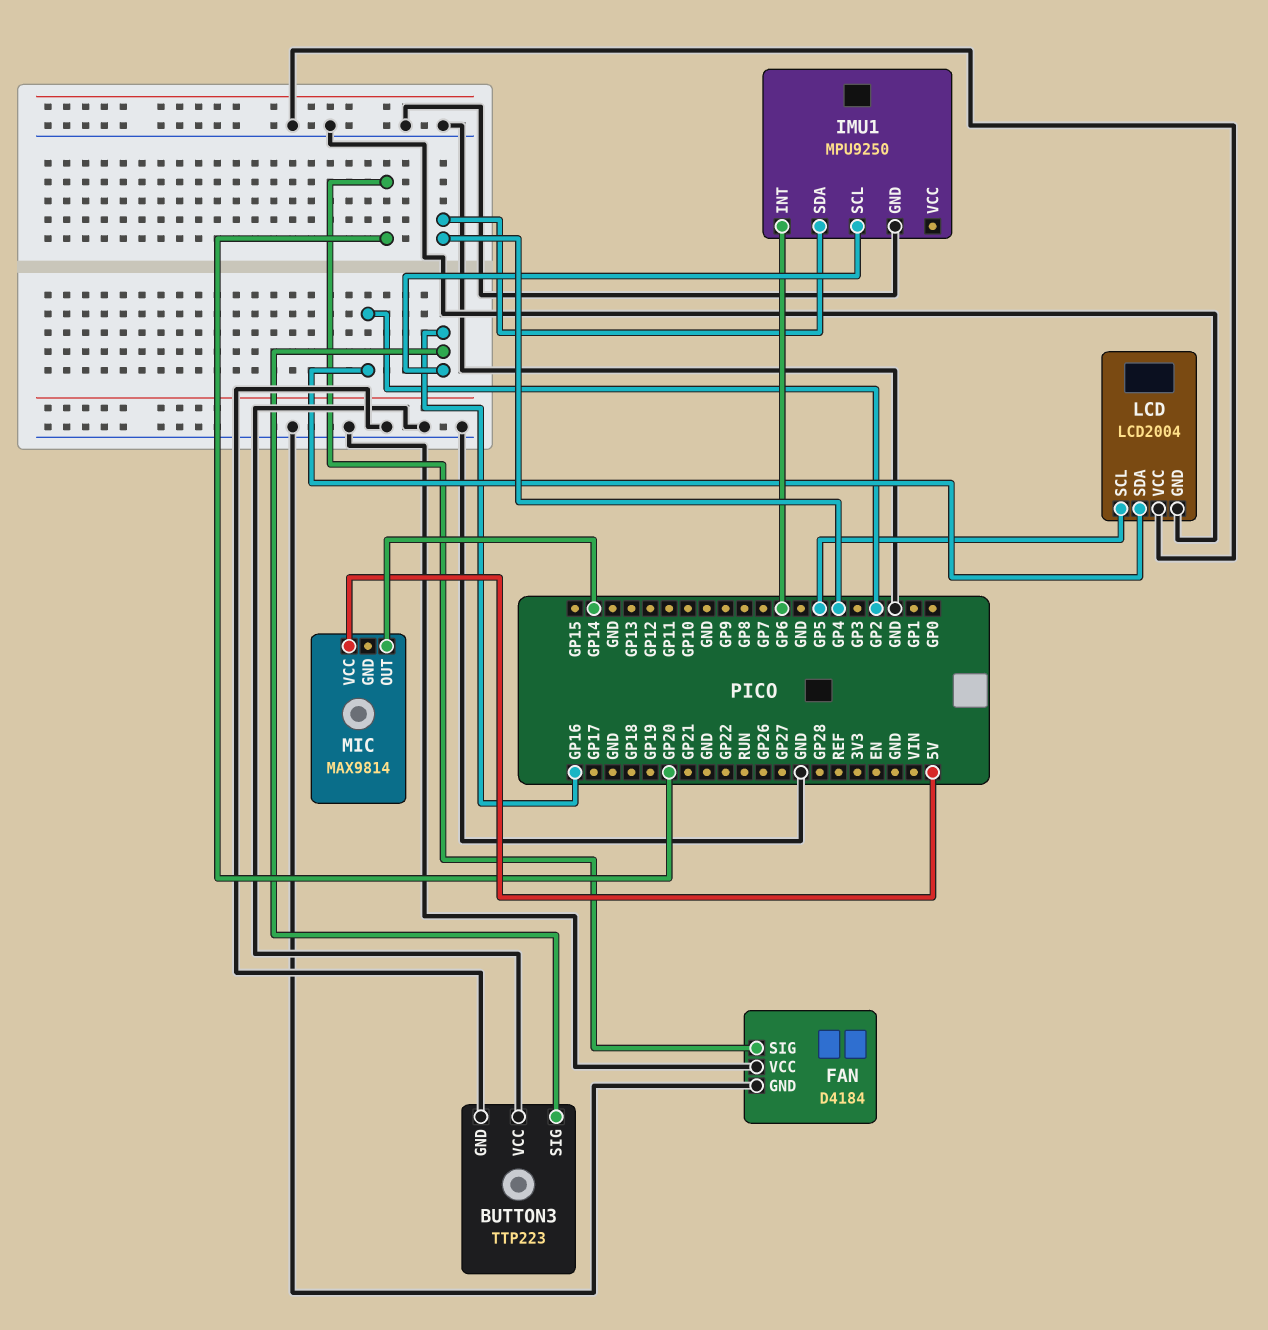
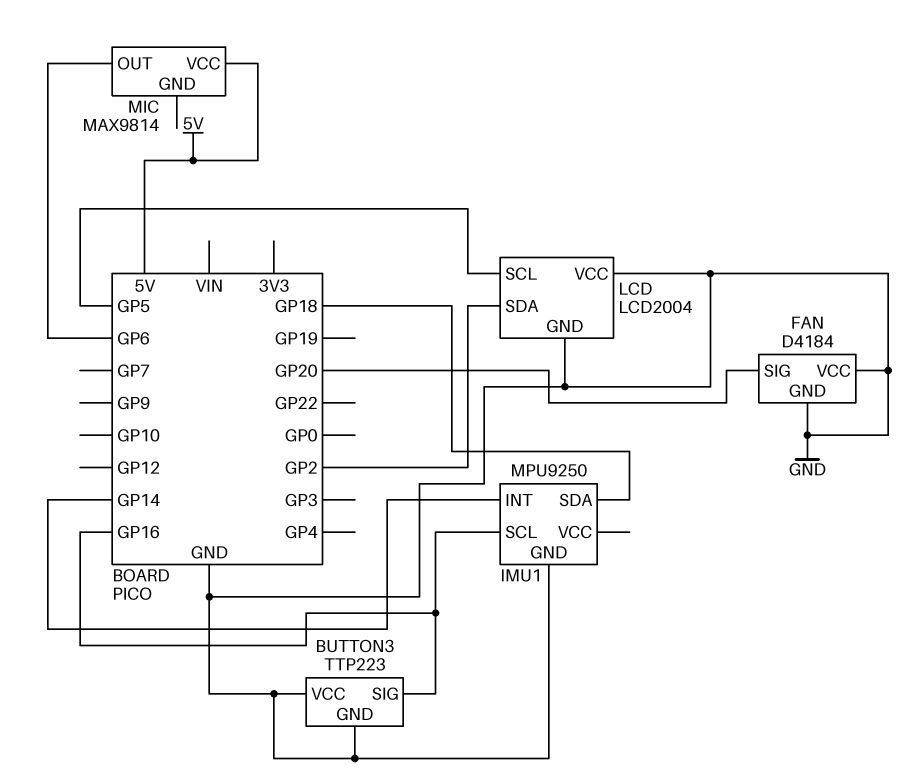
IMU1 pin INT: GP6 -> GP14
IMU1 pin SDA: GP4 -> GP18
MIC pin OUT: GP14 -> GP6

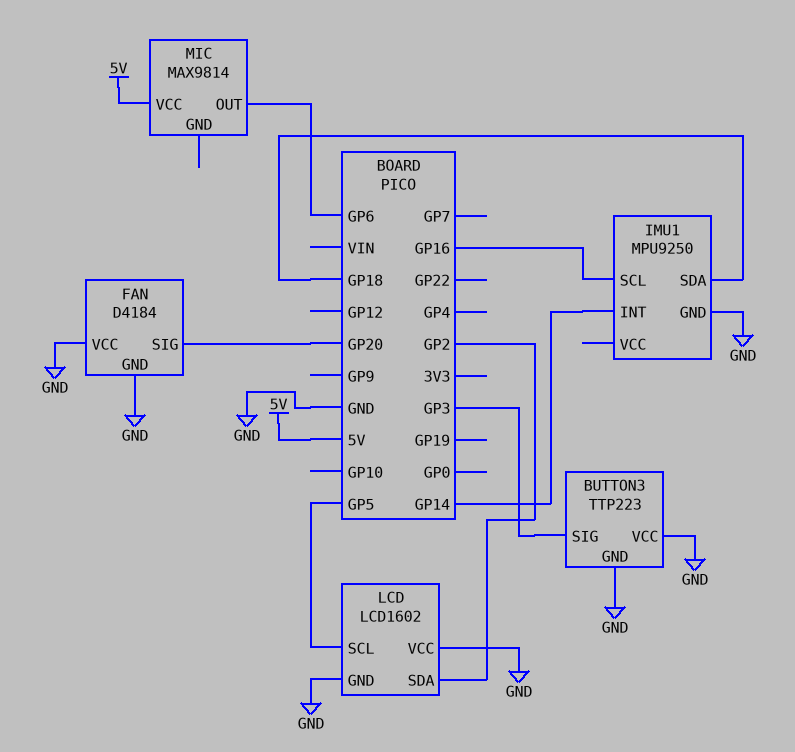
BUTTON3 pin SIG: GP16 -> GP3
LCD: LCD2004 -> LCD1602

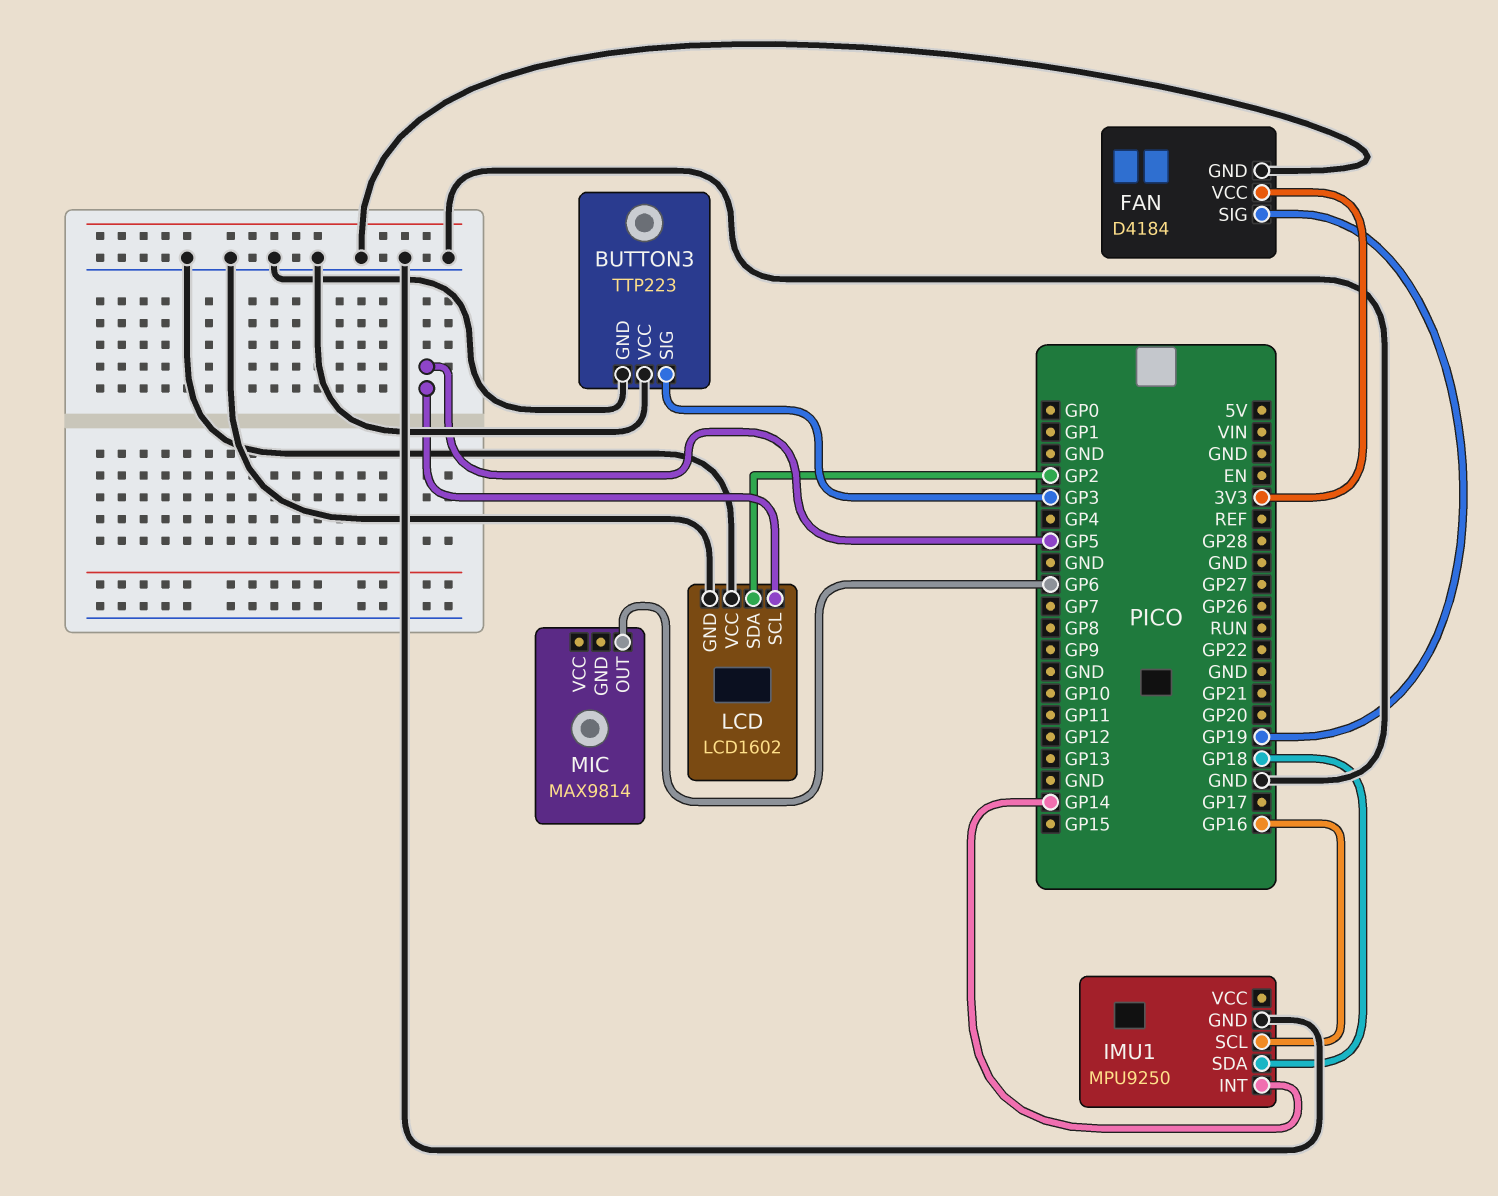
FAN pin SIG: GP20 -> GP19
FAN pin VCC: GND -> 3V3
MIC pin VCC: 5V -> none

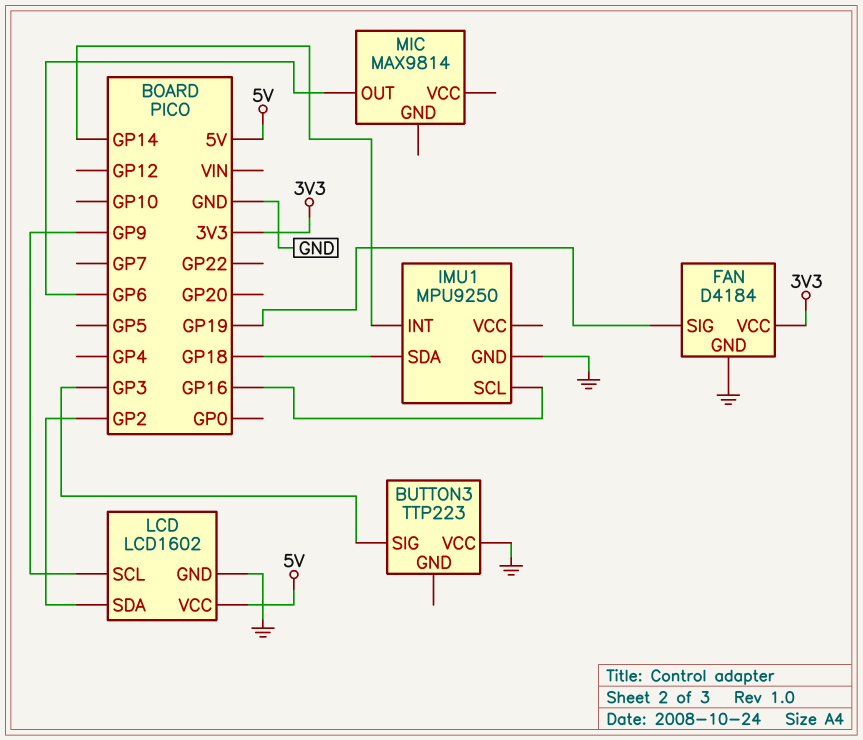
BUTTON3 pin GND: GND -> none
LCD pin SCL: GP5 -> GP9
LCD pin VCC: GND -> 5V

